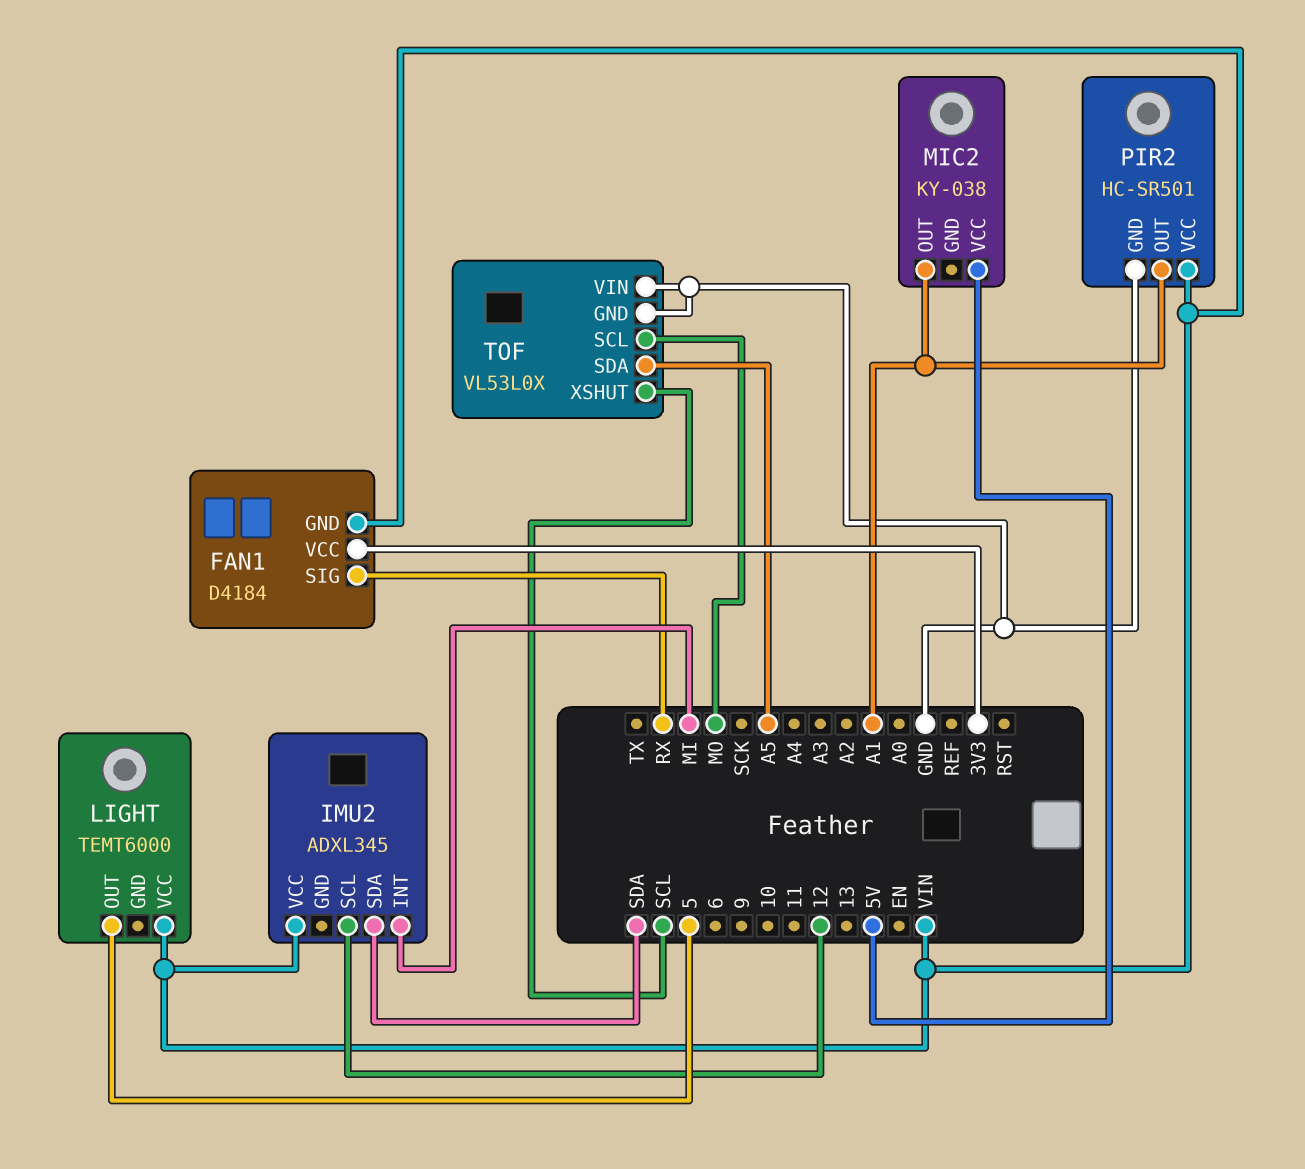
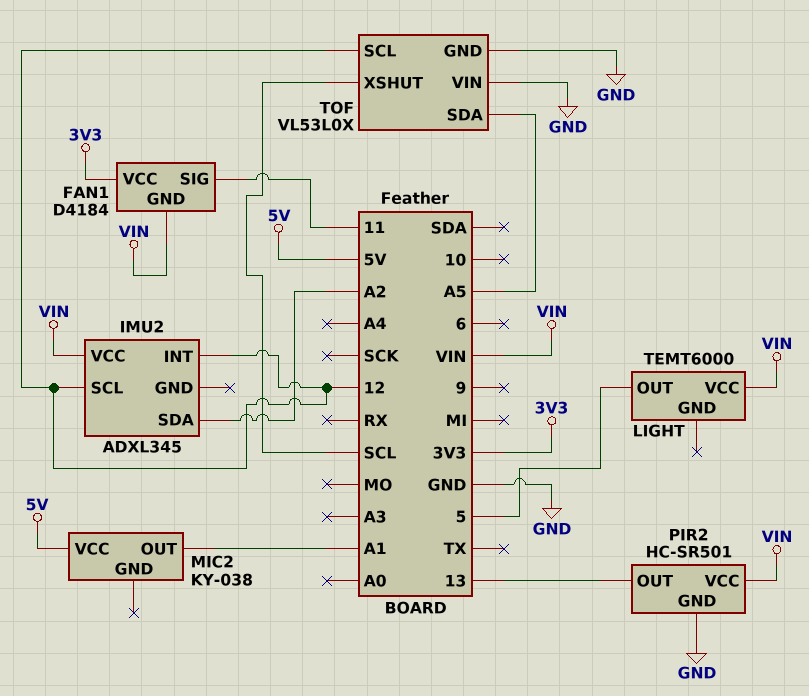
FAN1 pin SIG: RX -> 11
IMU2 pin INT: MI -> 12
IMU2 pin SDA: SDA -> A2
PIR2 pin OUT: A1 -> 13
TOF pin SCL: MO -> 12

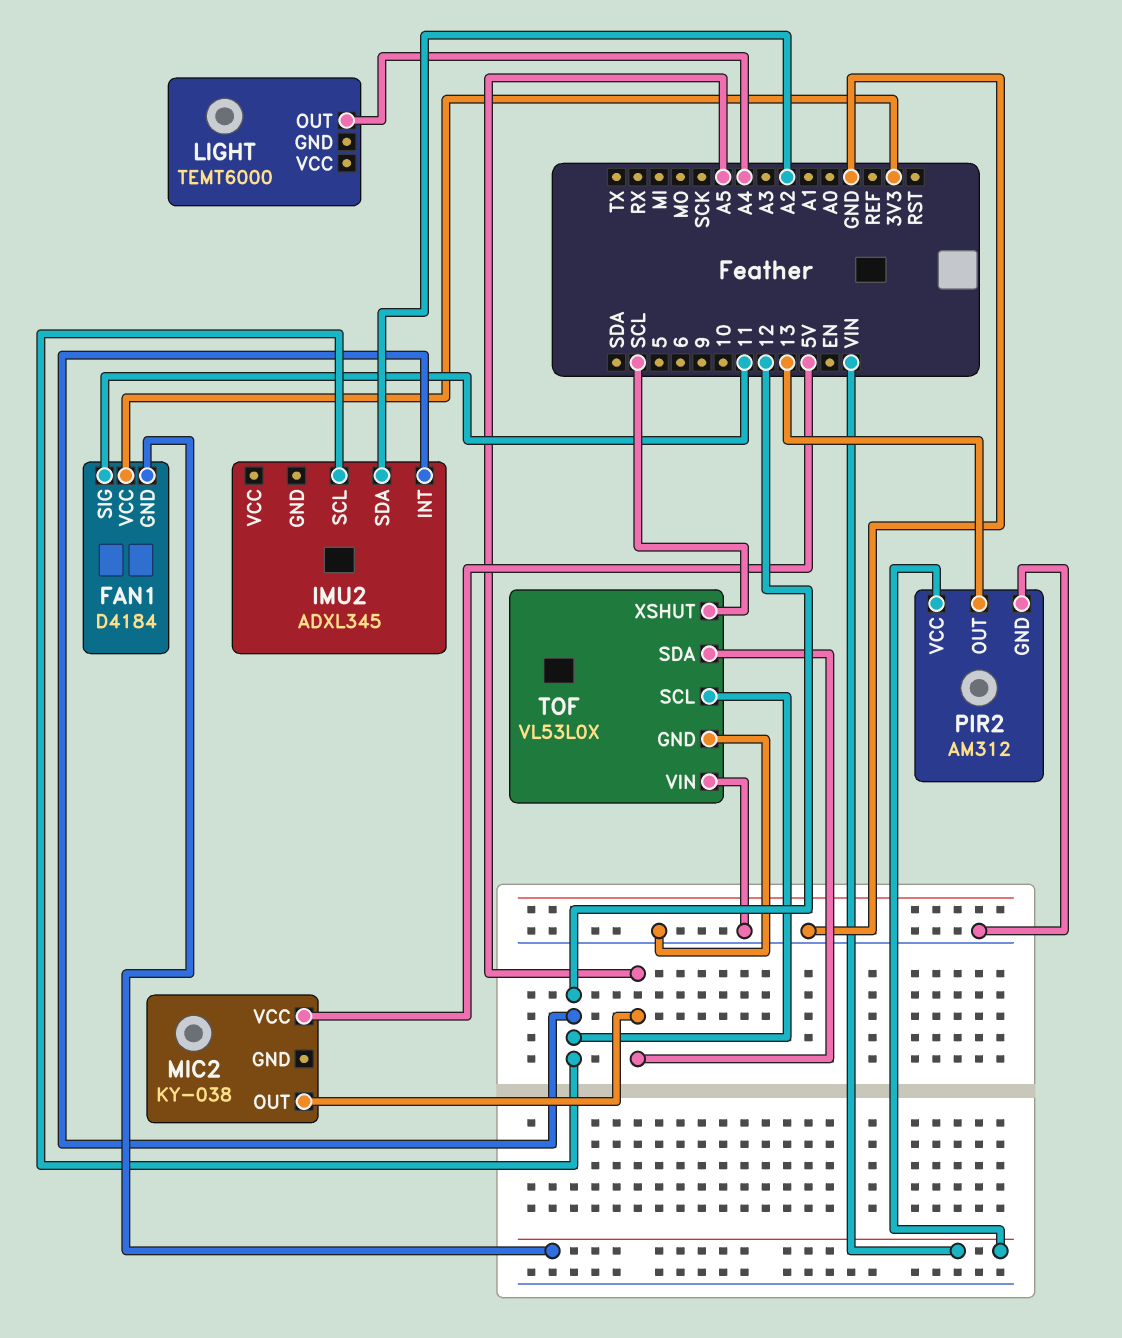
IMU2 pin VCC: VIN -> none
LIGHT pin OUT: 5 -> A4
LIGHT pin VCC: VIN -> none
MIC2 pin OUT: A1 -> A5
PIR2: HC-SR501 -> AM312

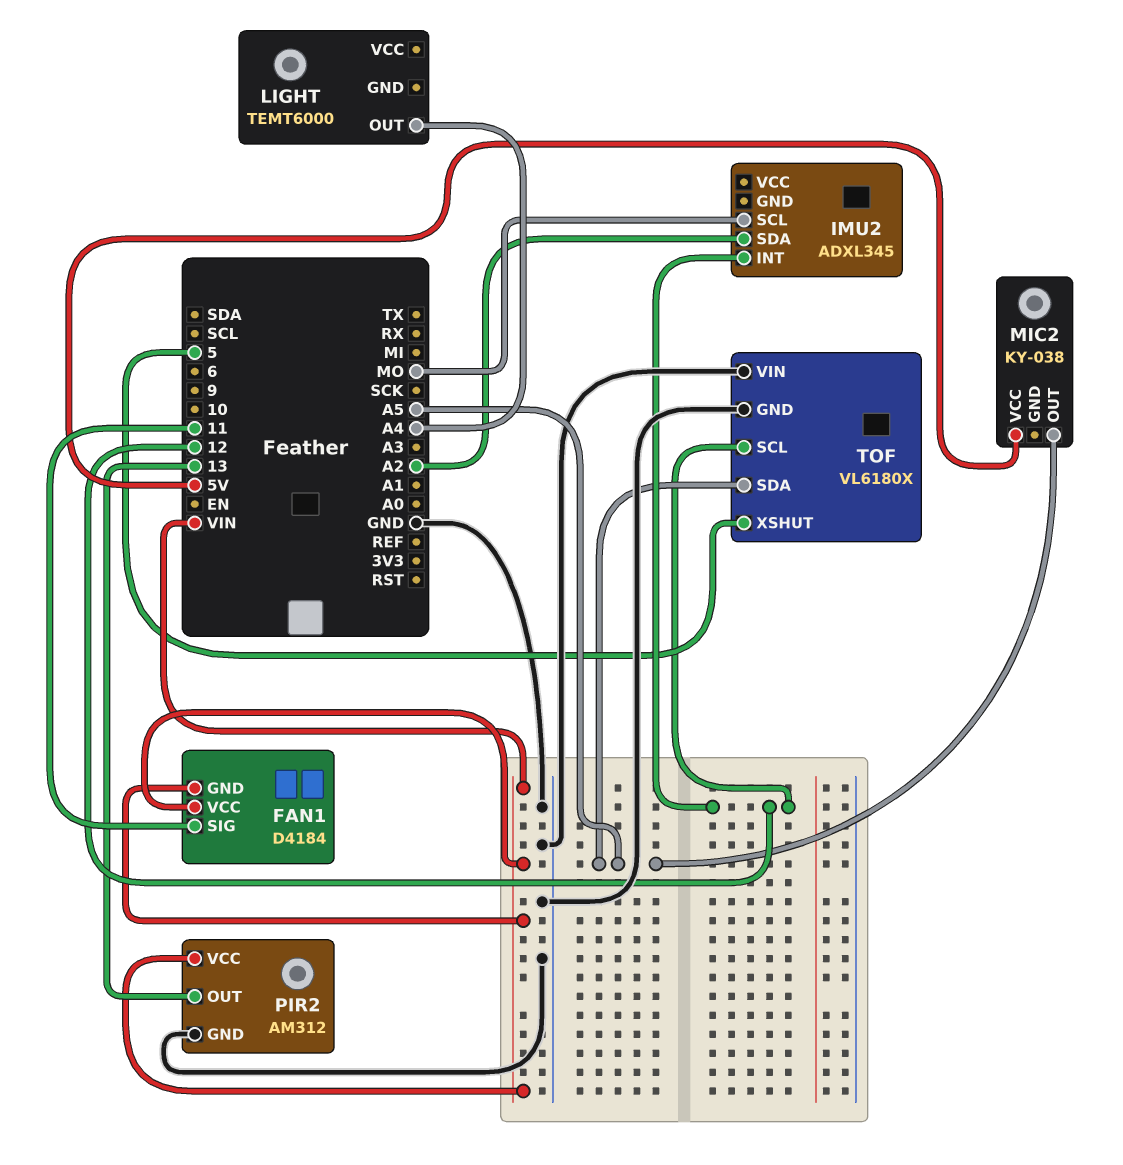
FAN1 pin VCC: 3V3 -> VIN
IMU2 pin SCL: 12 -> MO
TOF: VL53L0X -> VL6180X
TOF pin XSHUT: SCL -> 5

